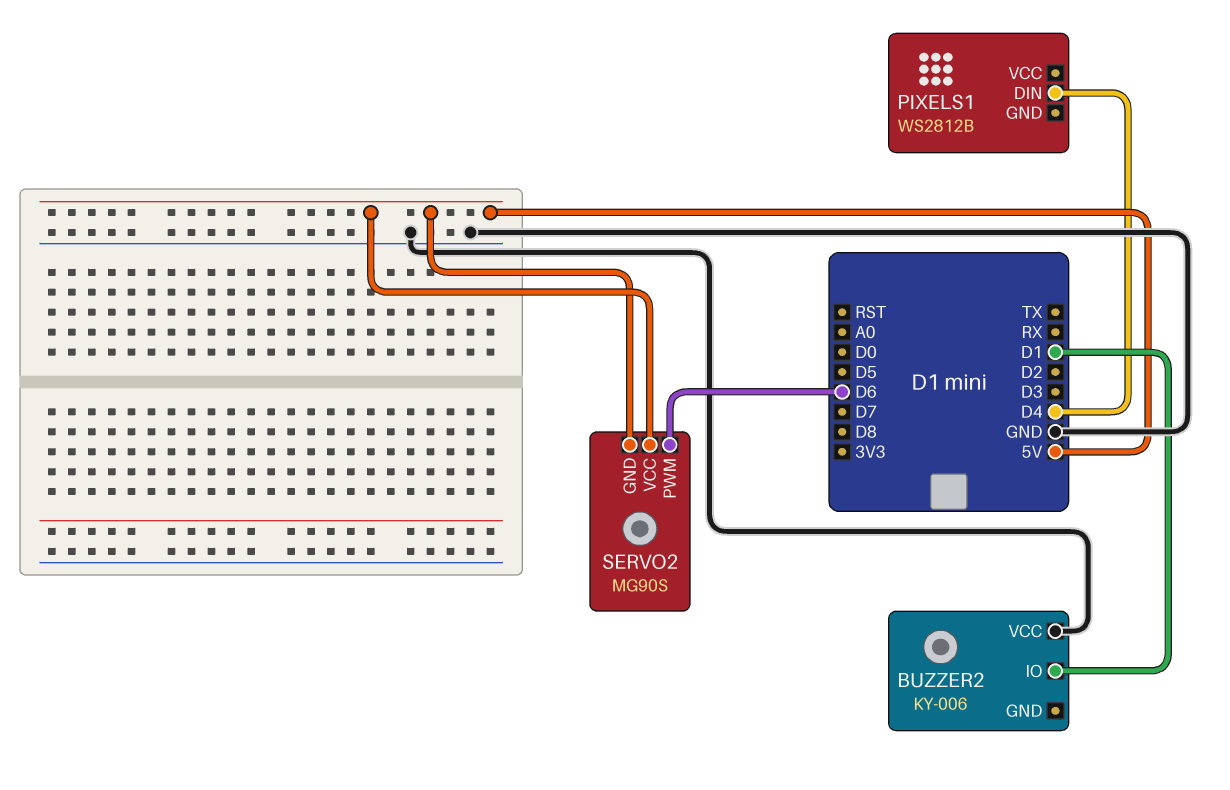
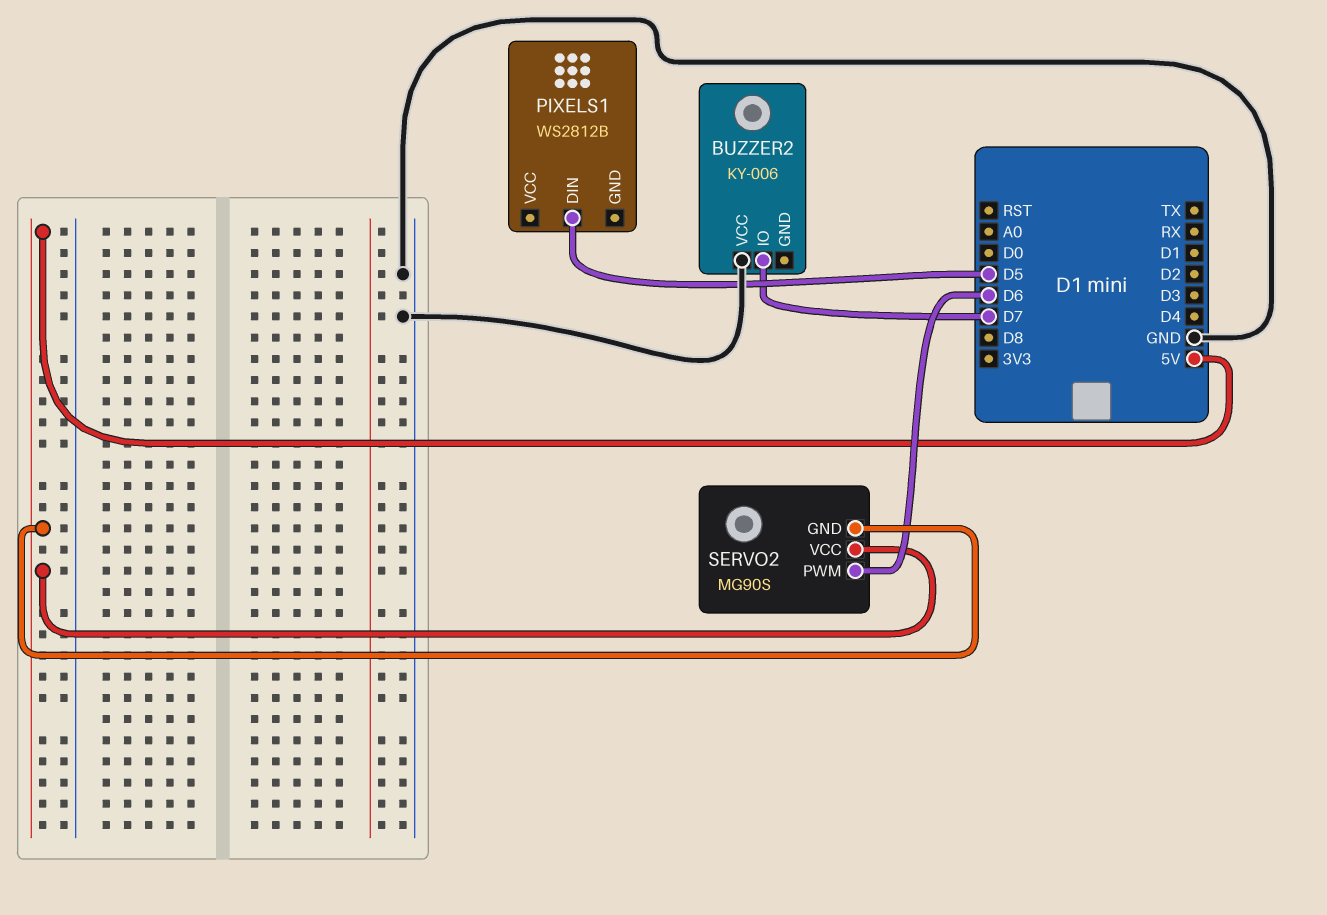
BUZZER2 pin IO: D1 -> D7
PIXELS1 pin DIN: D4 -> D5

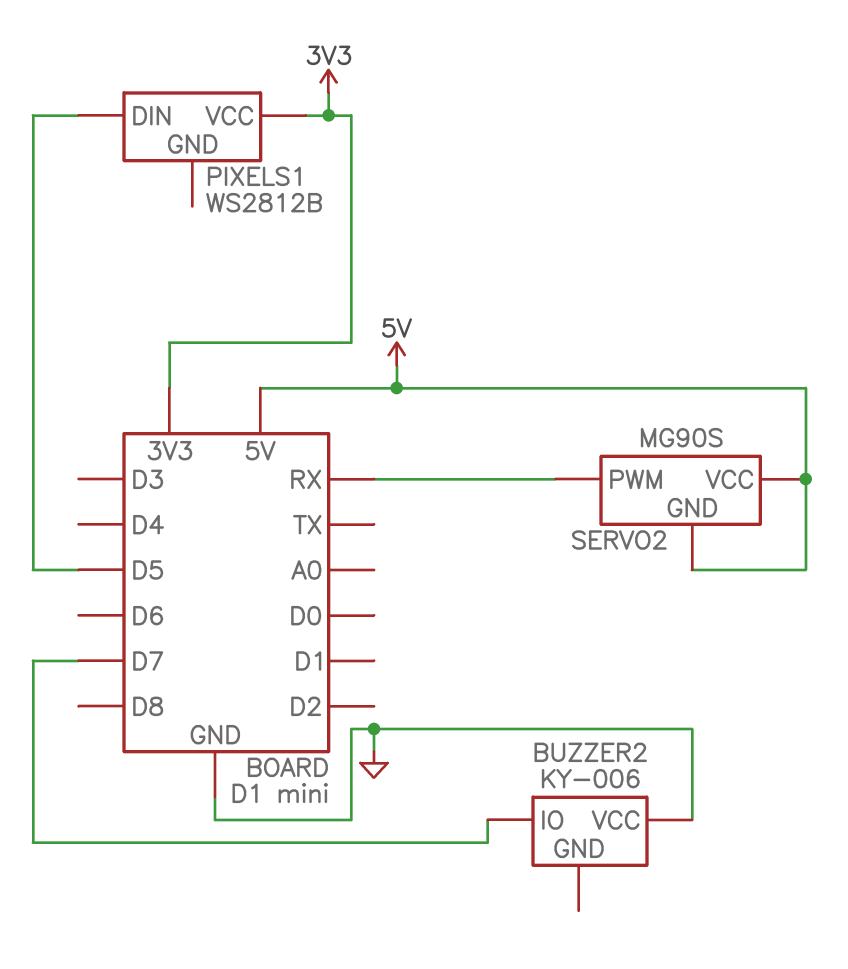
PIXELS1 pin VCC: none -> 3V3
SERVO2 pin PWM: D6 -> RX

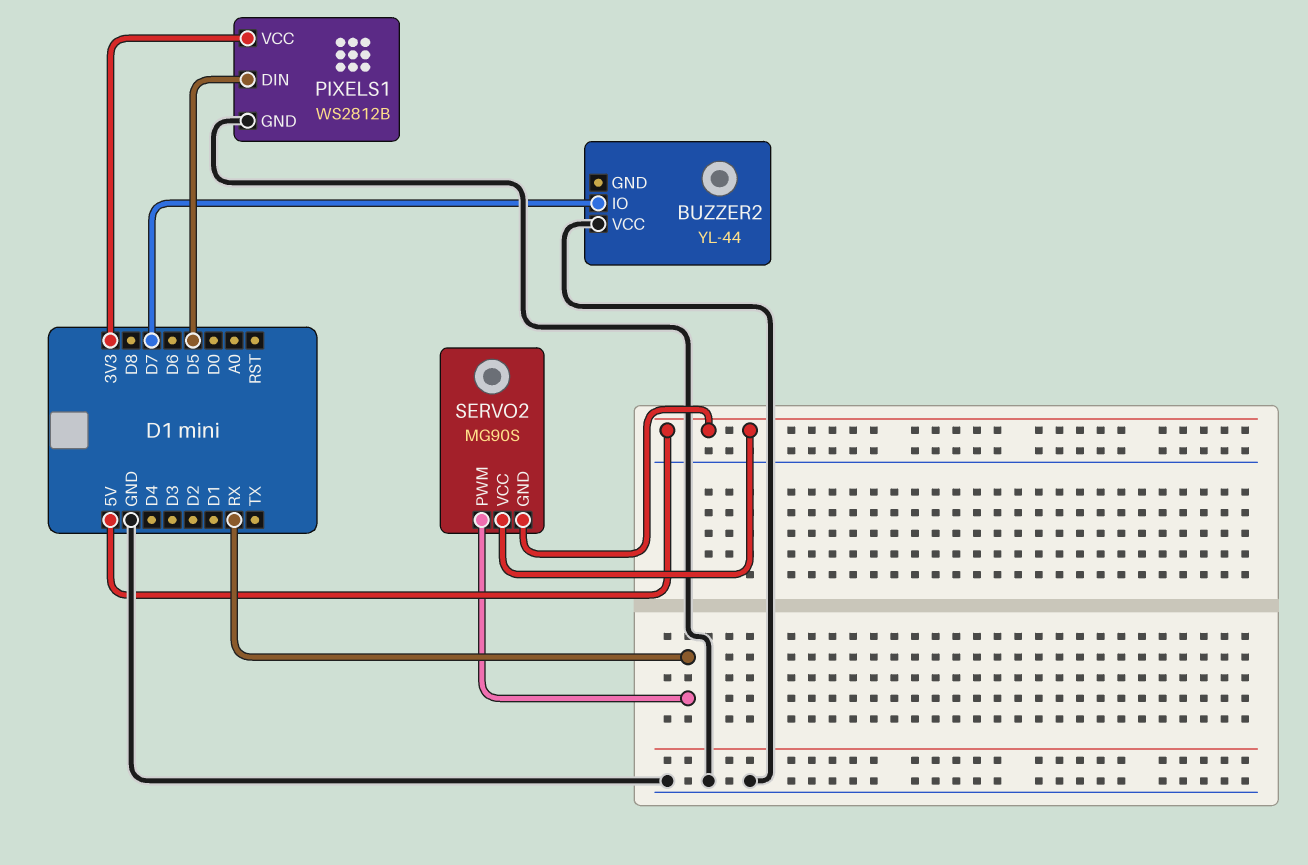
BUZZER2: KY-006 -> YL-44
PIXELS1 pin GND: none -> GND

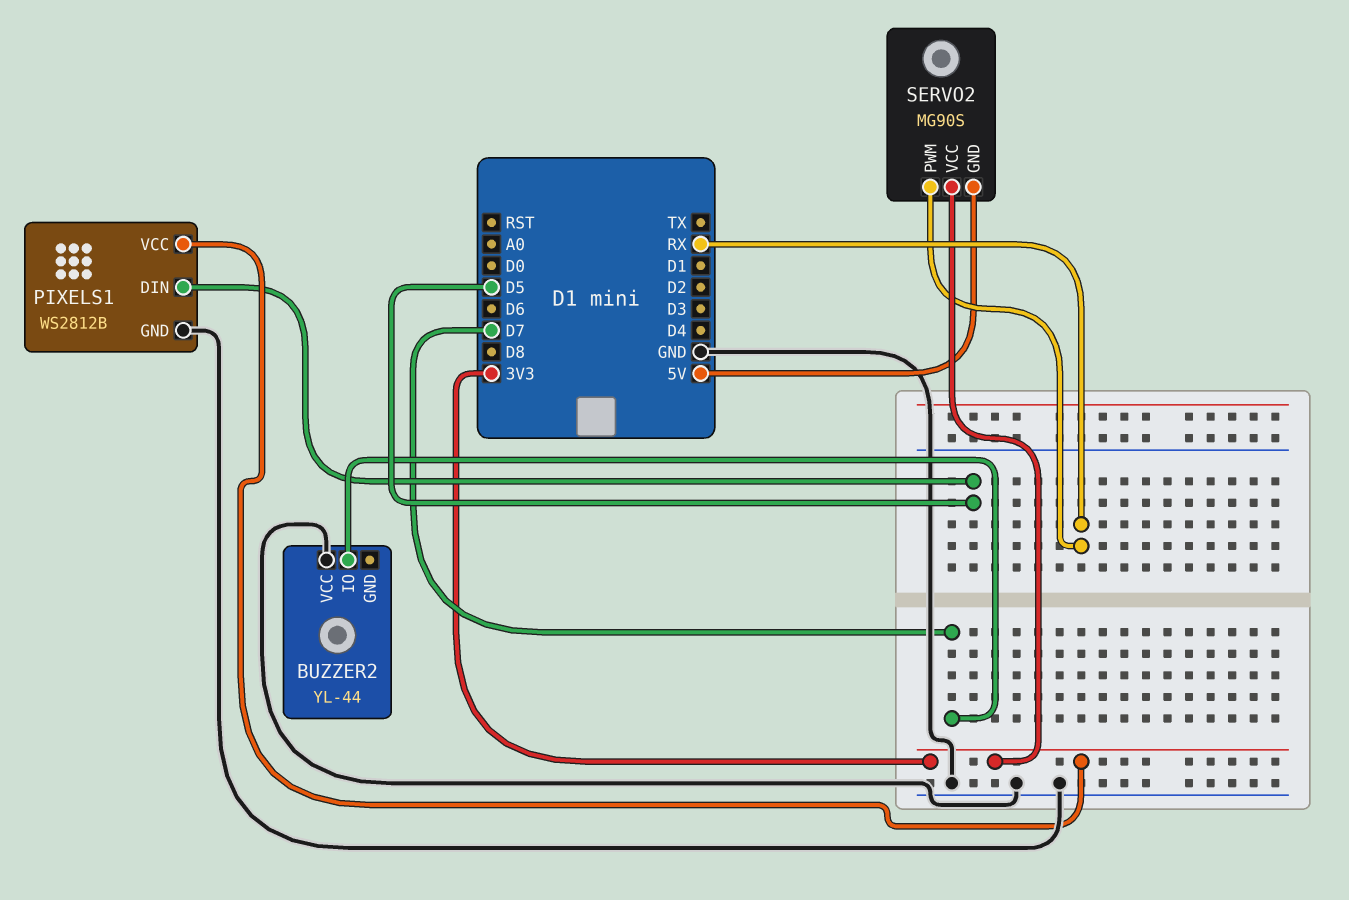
SERVO2 pin VCC: 5V -> 3V3

